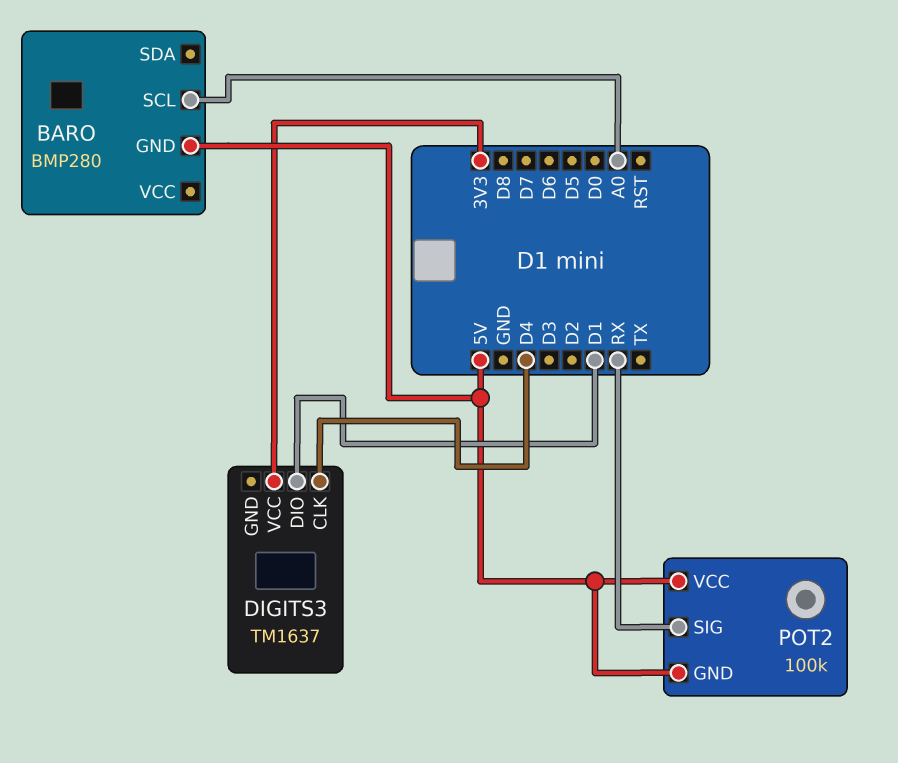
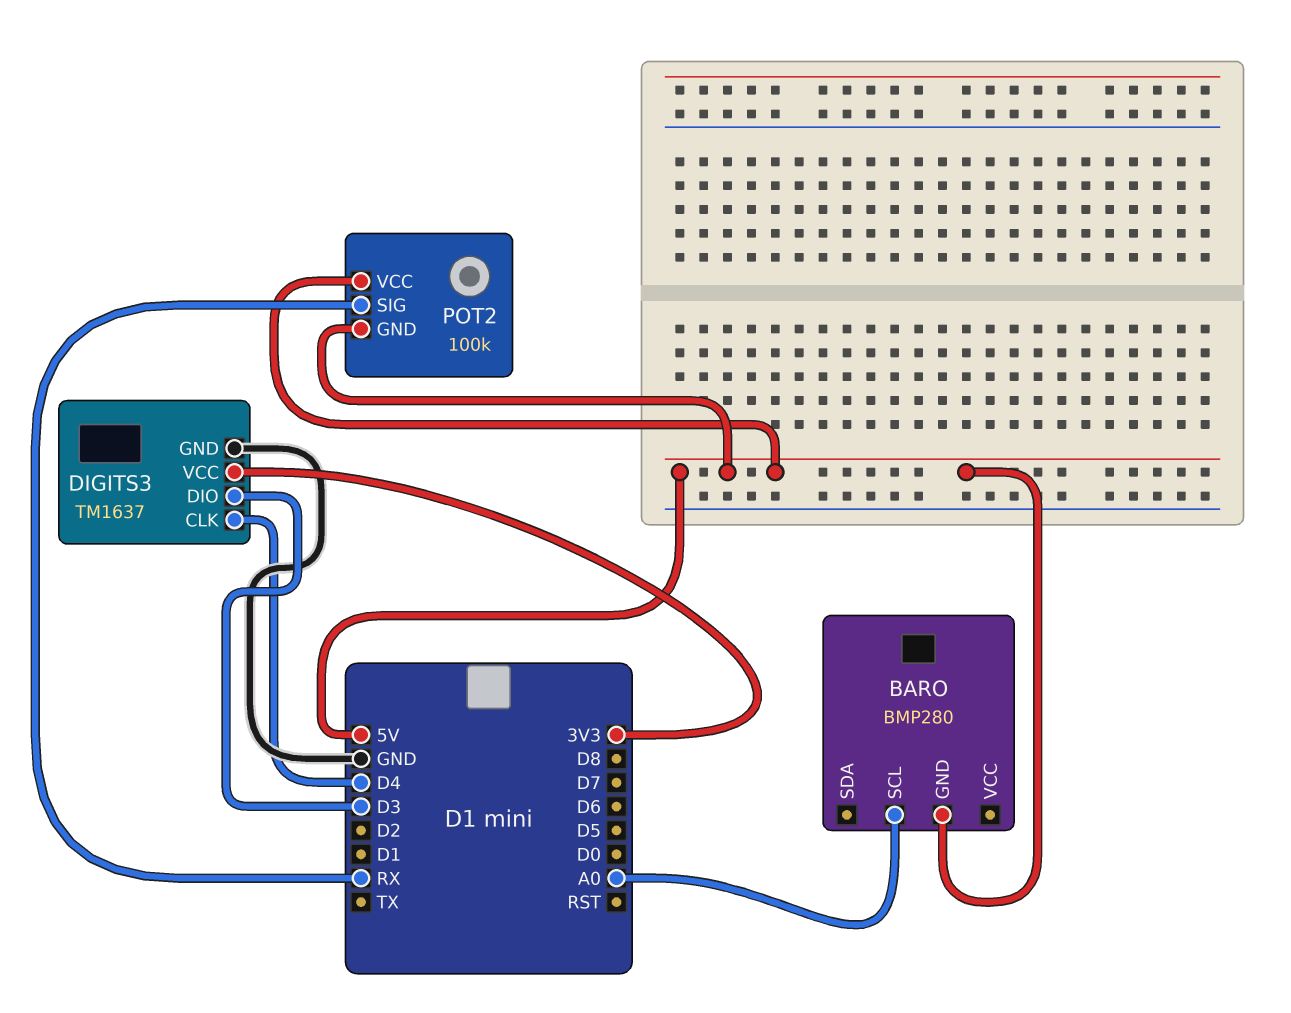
DIGITS3 pin DIO: D1 -> D3
DIGITS3 pin GND: none -> GND

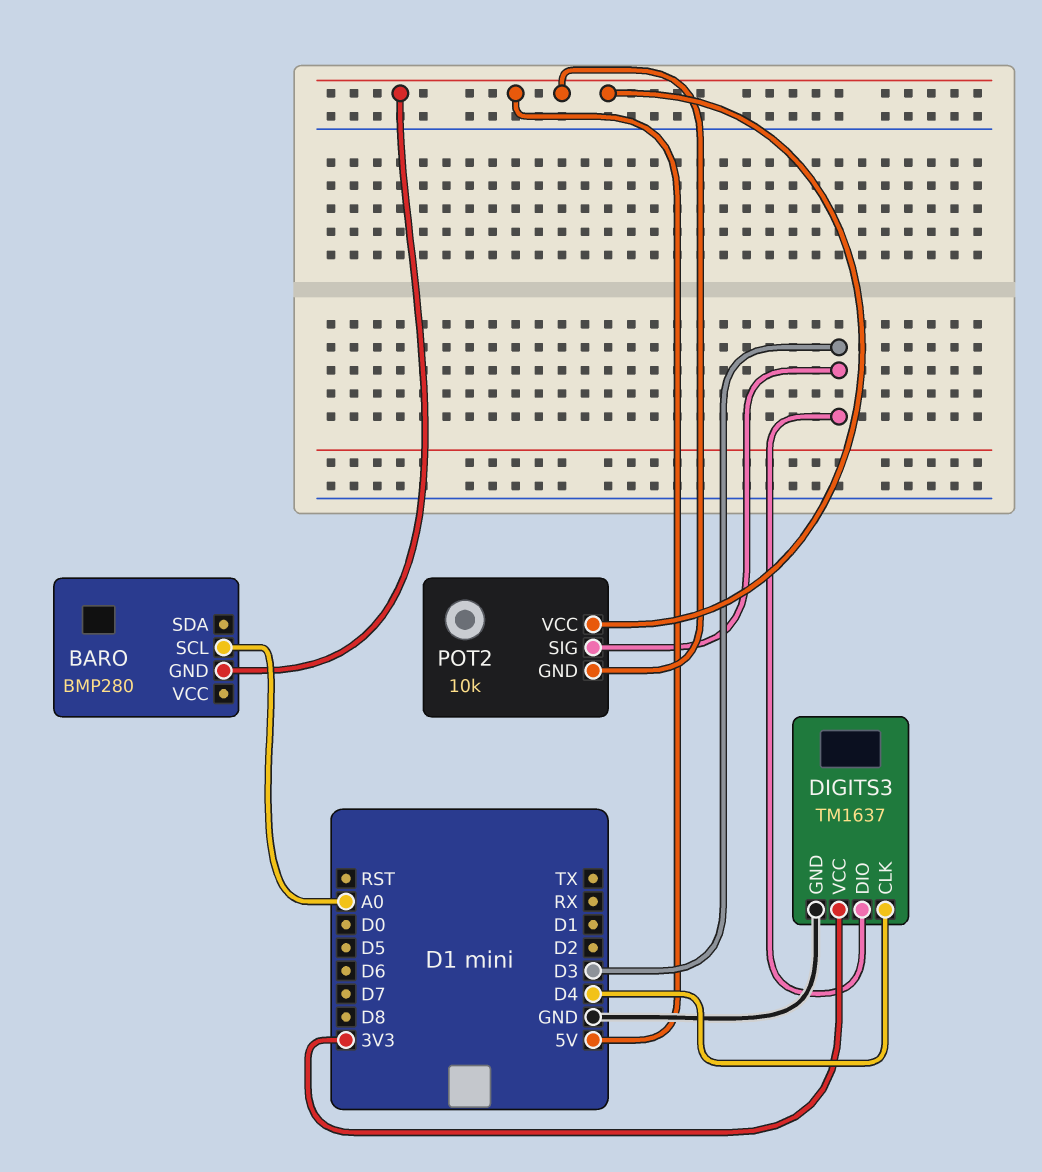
POT2: 100k -> 10k
POT2 pin SIG: RX -> D3

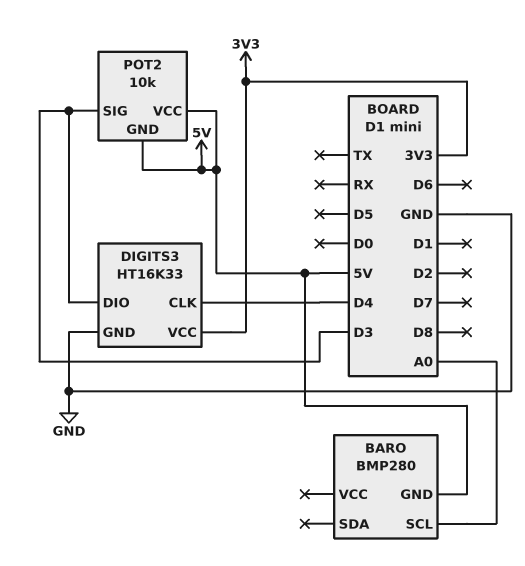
DIGITS3: TM1637 -> HT16K33

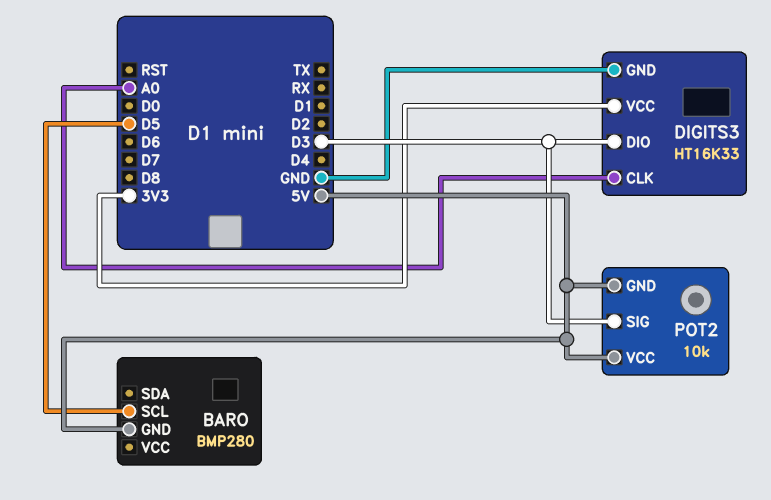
BARO pin SCL: A0 -> D5
DIGITS3 pin CLK: D4 -> A0

